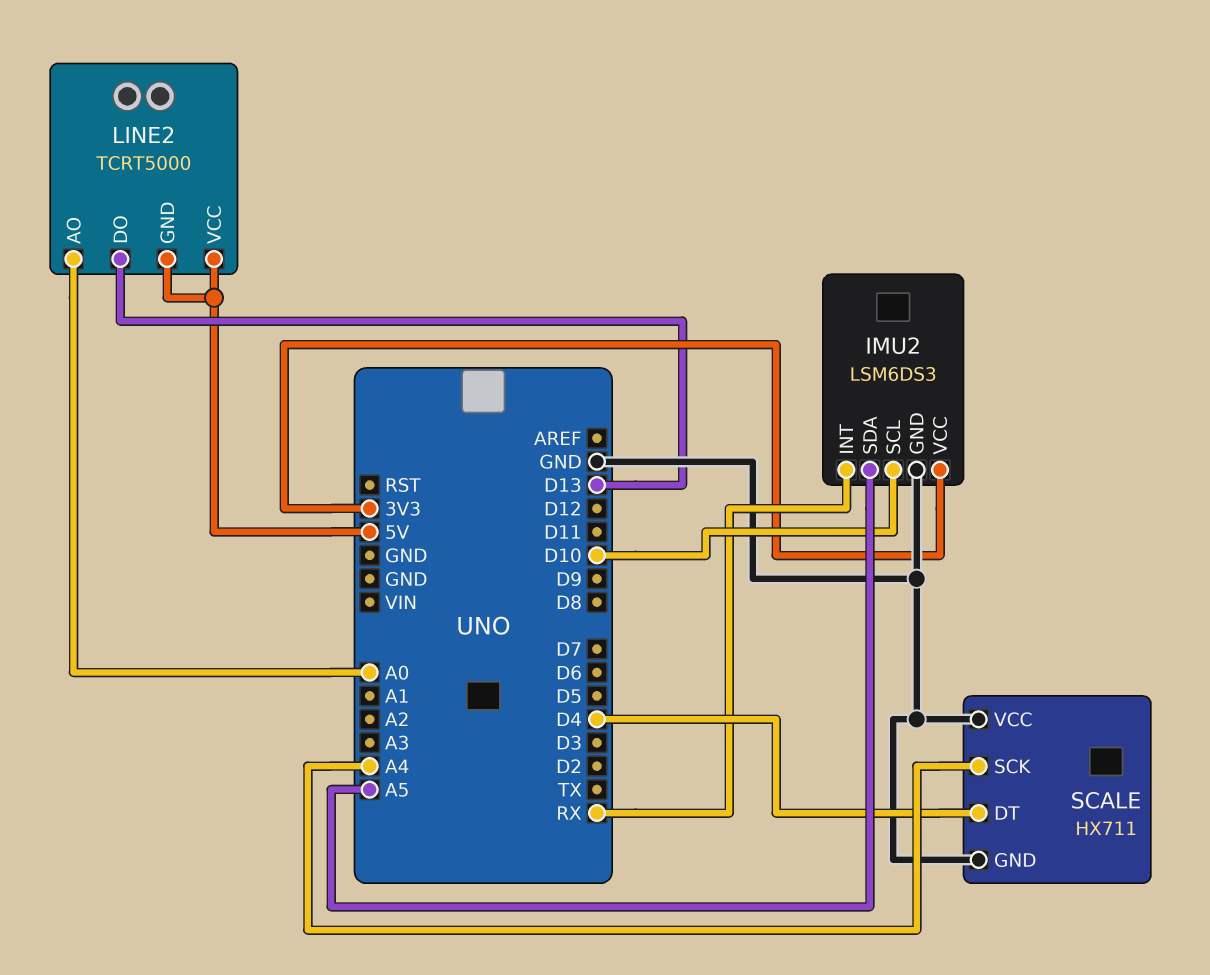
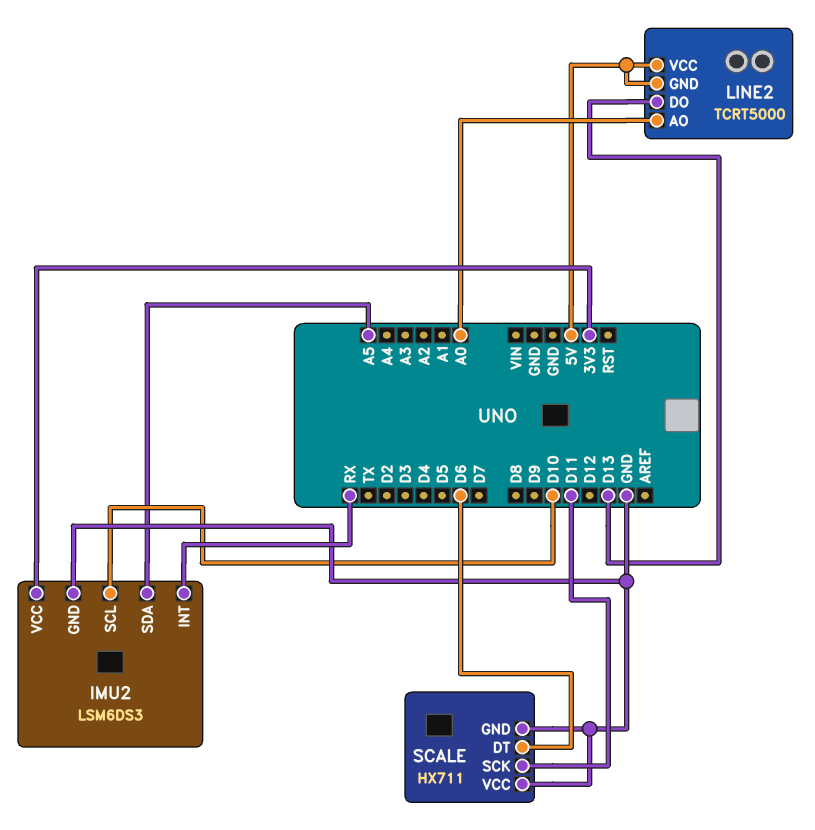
SCALE pin DT: D4 -> D6
SCALE pin SCK: A4 -> D11

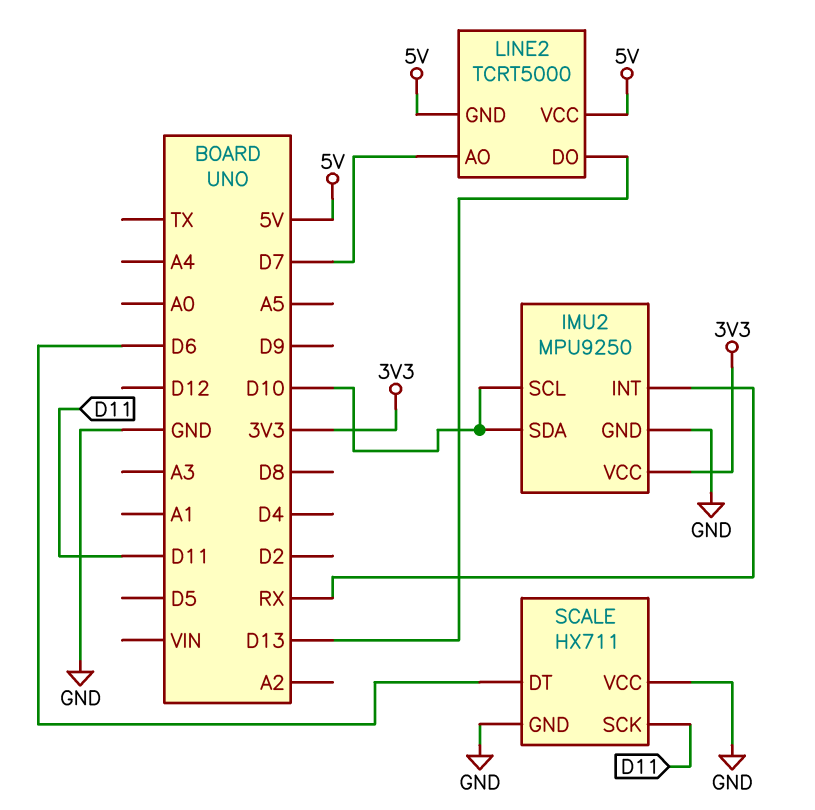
IMU2: LSM6DS3 -> MPU9250
IMU2 pin SDA: A5 -> D10
LINE2 pin AO: A0 -> D7

